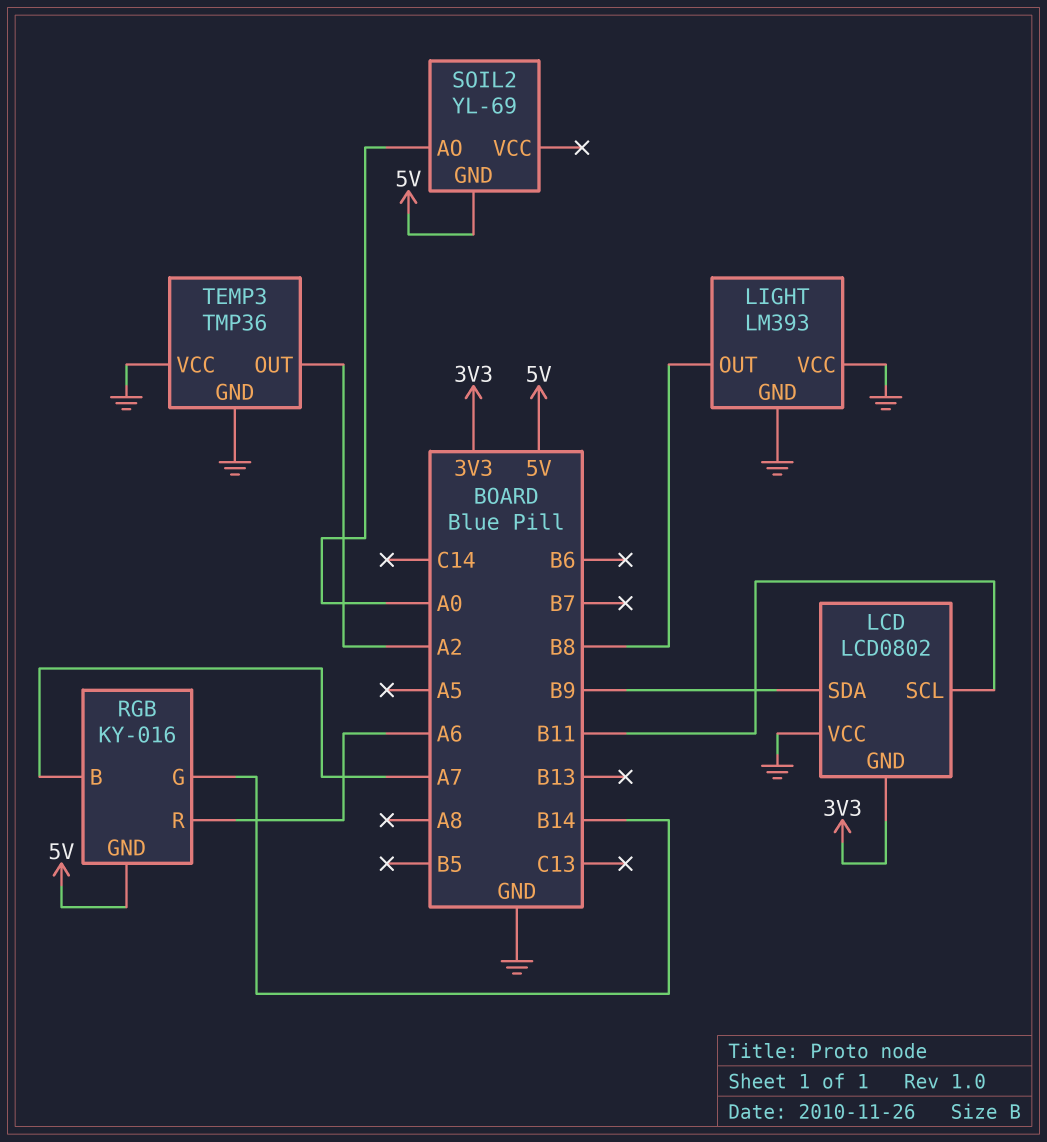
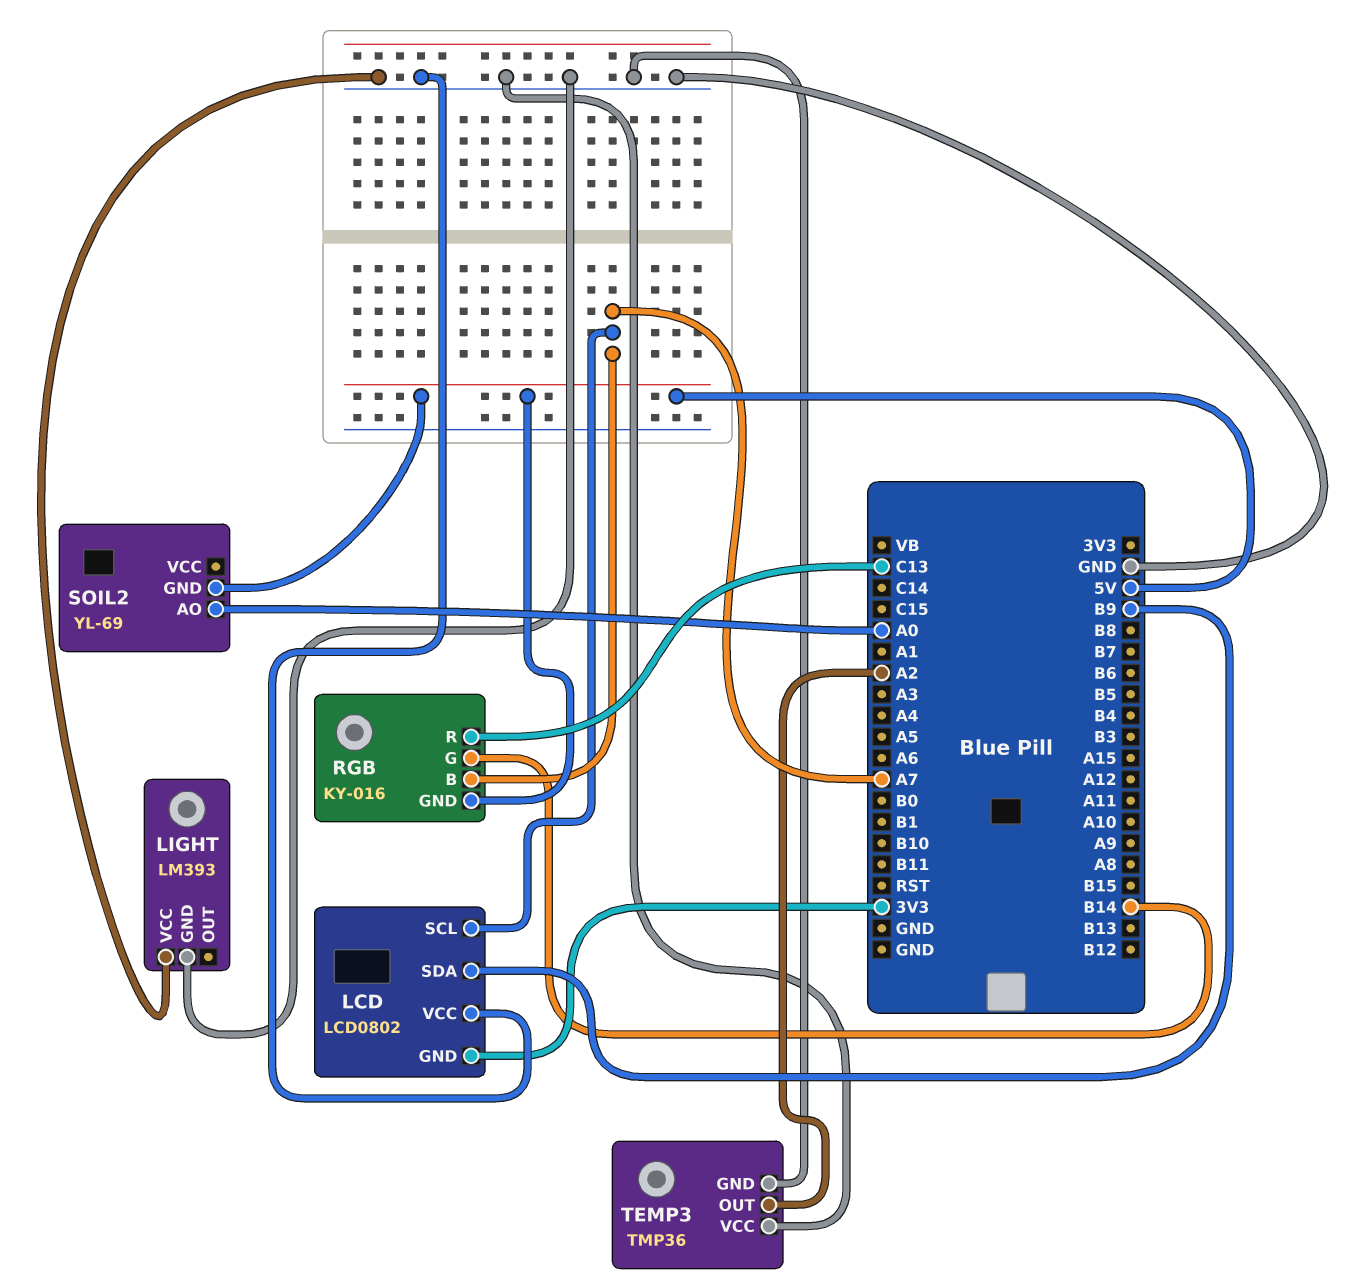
LCD pin SCL: B11 -> A7
LIGHT pin OUT: B8 -> none
RGB pin R: A6 -> C13

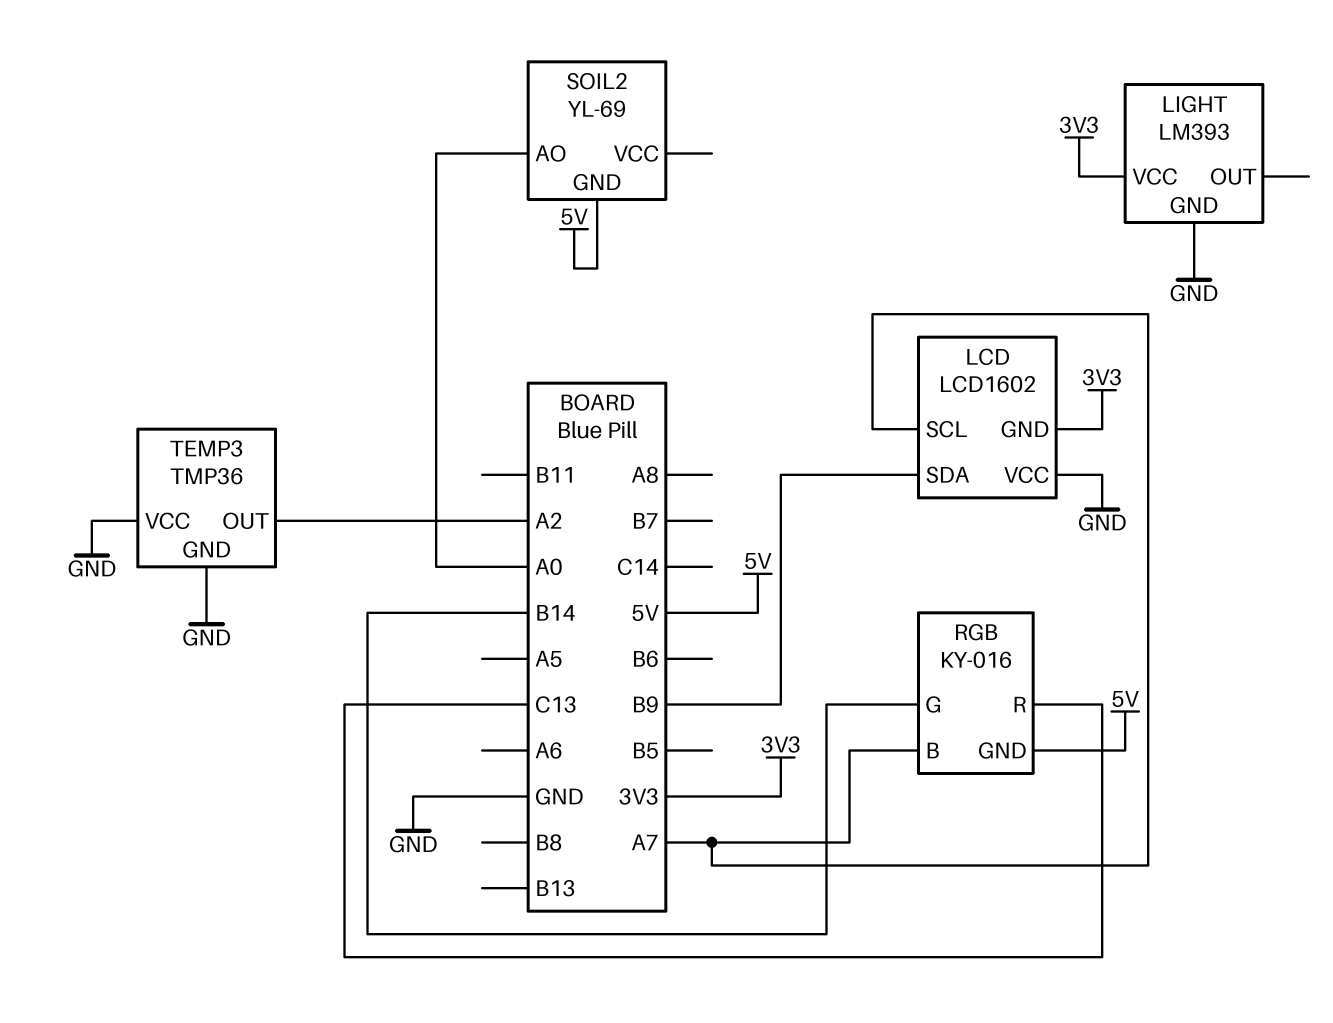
LCD: LCD0802 -> LCD1602
LIGHT pin VCC: GND -> 3V3

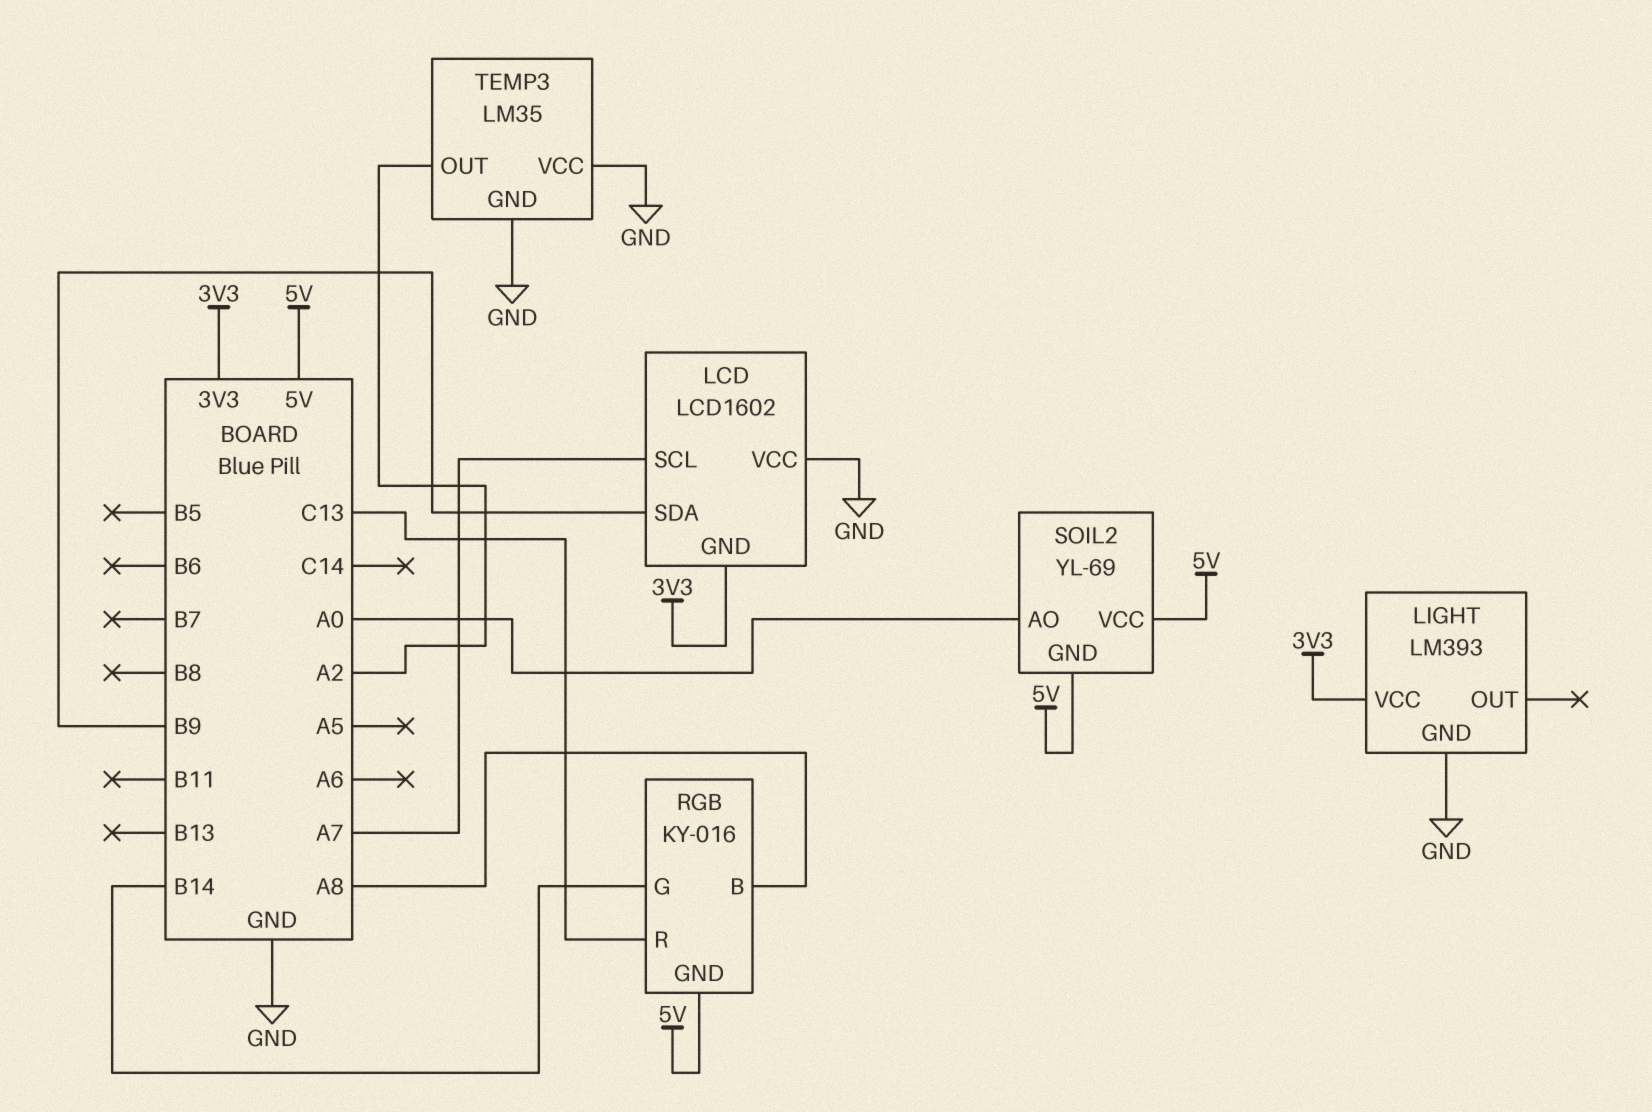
RGB pin B: A7 -> A8
SOIL2 pin VCC: none -> 5V
TEMP3: TMP36 -> LM35

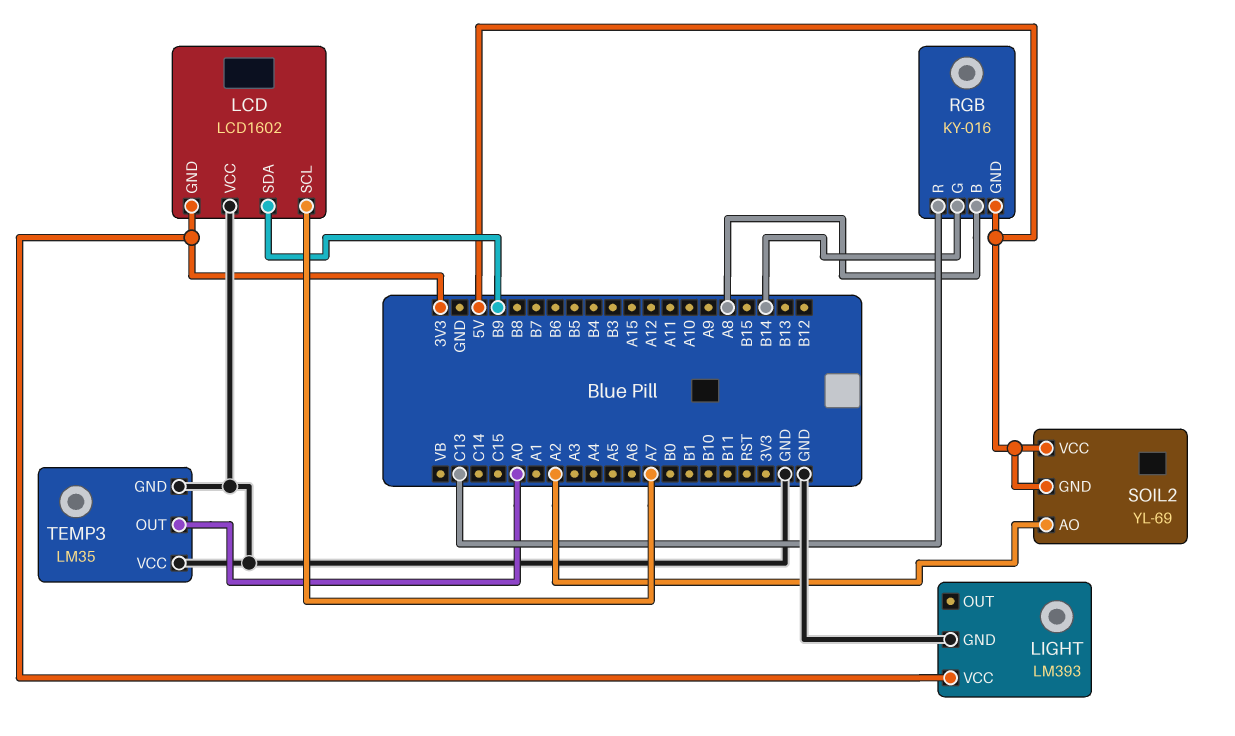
SOIL2 pin AO: A0 -> A2
TEMP3 pin OUT: A2 -> A0

